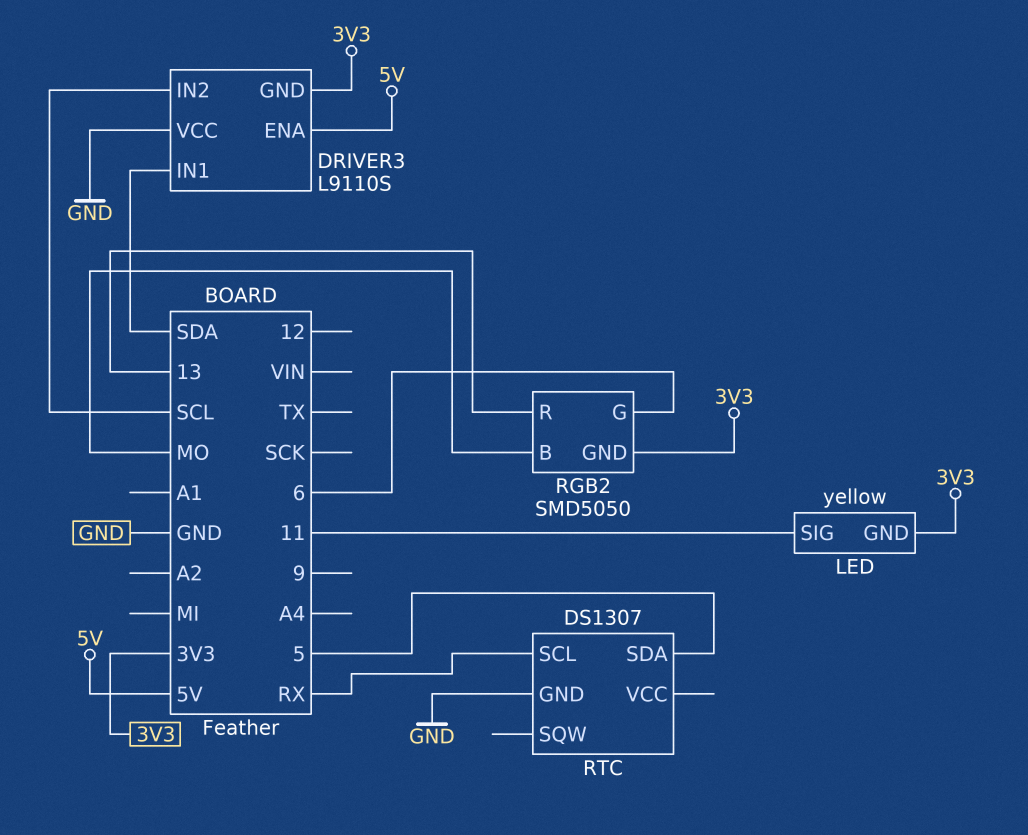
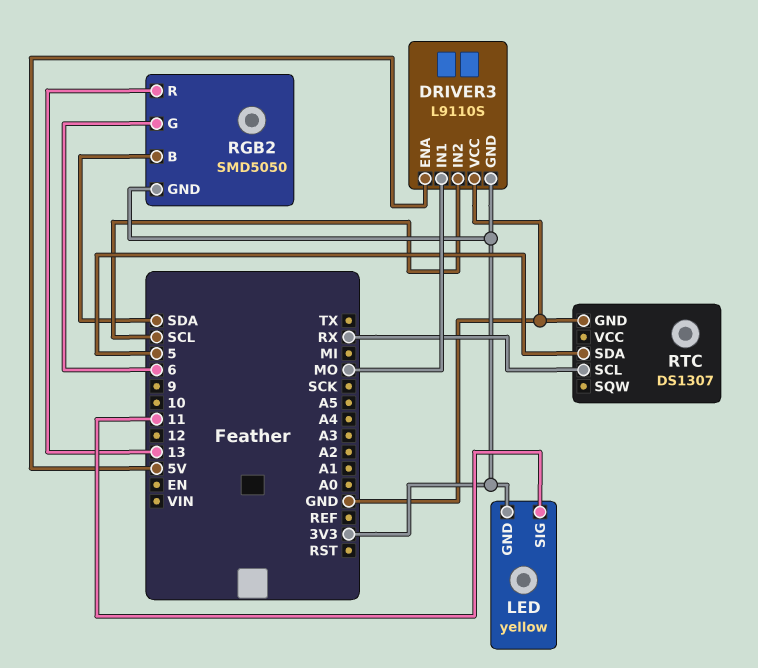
DRIVER3 pin IN1: SDA -> MO
RGB2 pin B: MO -> SDA

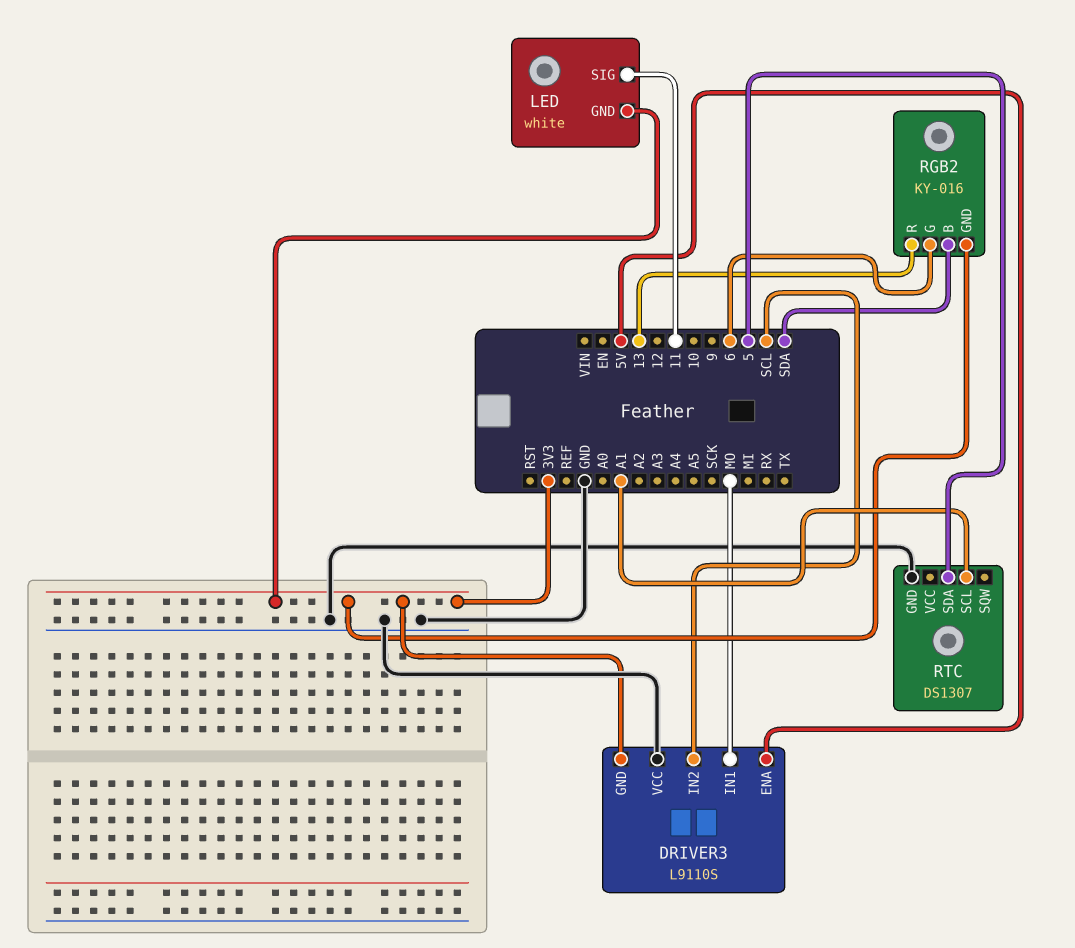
LED: yellow -> white
RGB2: SMD5050 -> KY-016
RTC pin SCL: RX -> A1

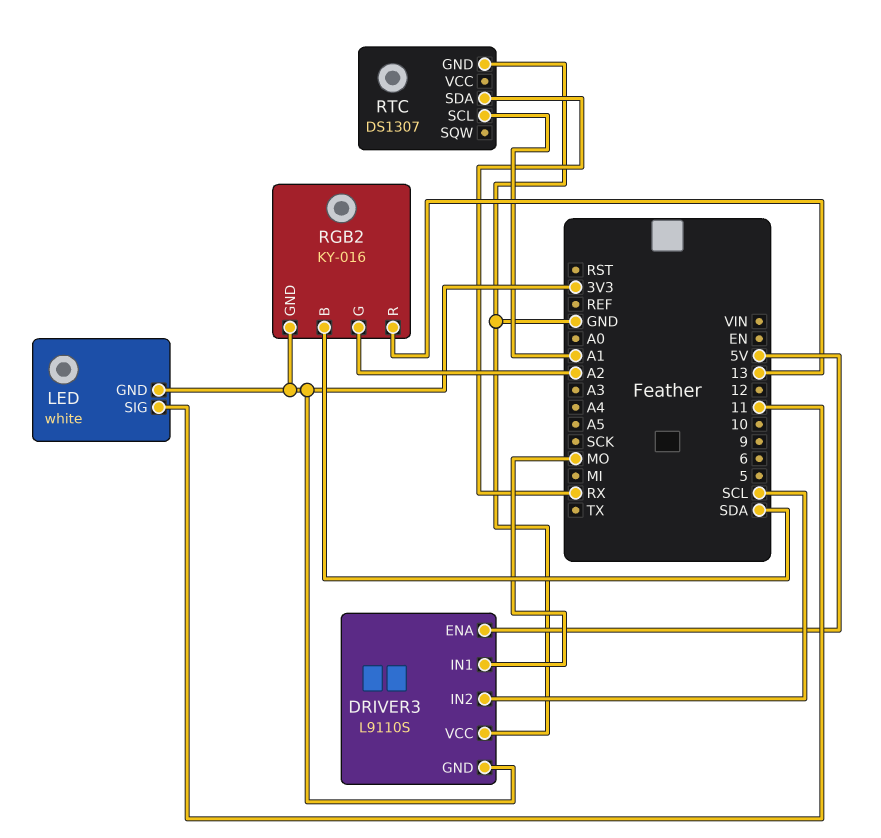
RGB2 pin G: 6 -> A2
RTC pin SDA: 5 -> RX

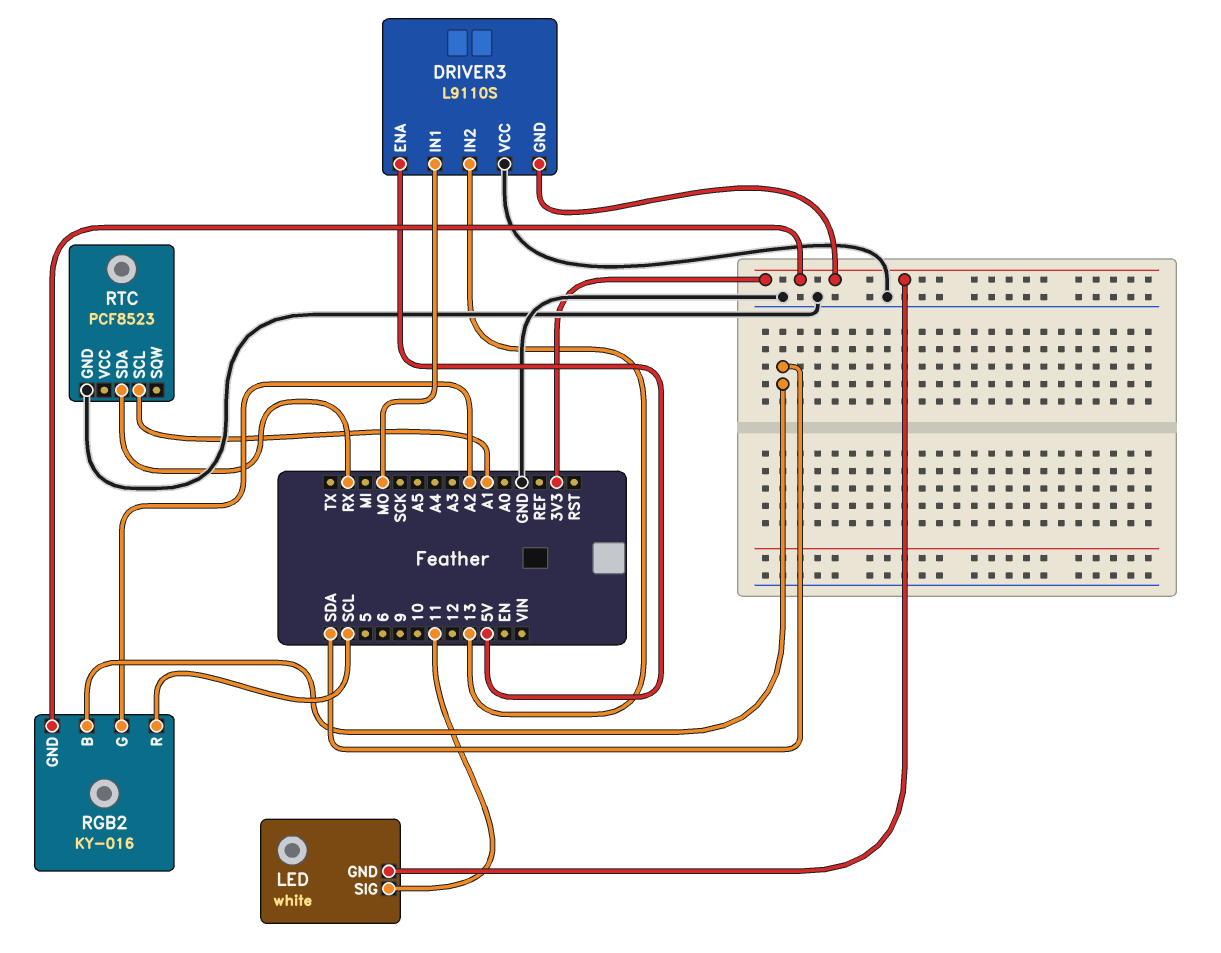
DRIVER3 pin IN2: SCL -> 13
RGB2 pin R: 13 -> SCL
RTC: DS1307 -> PCF8523

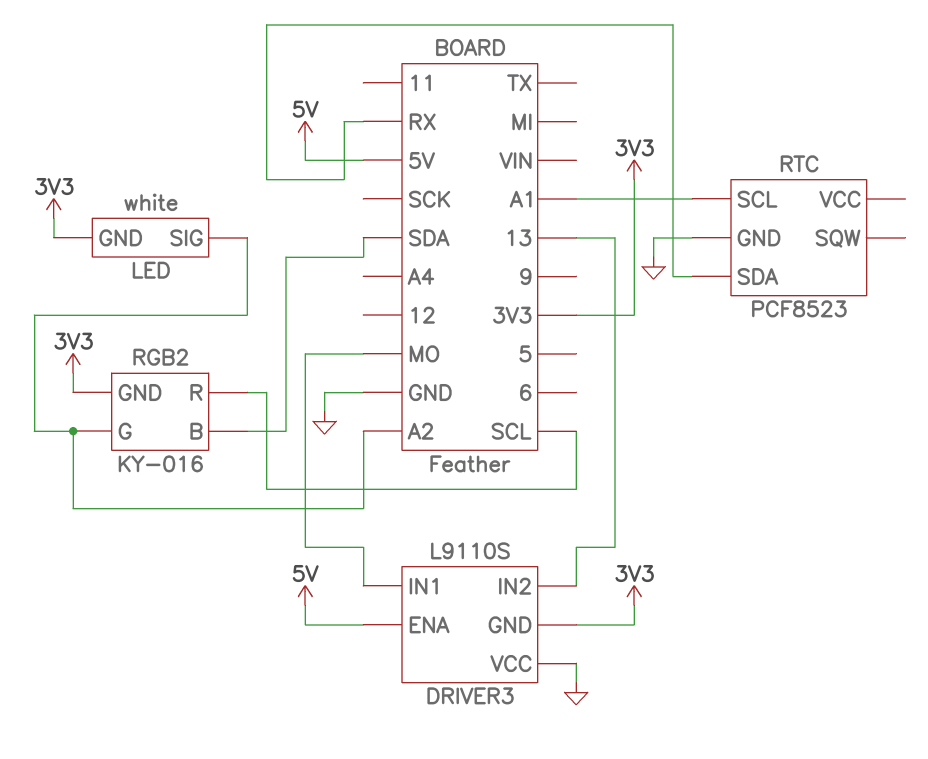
LED pin SIG: 11 -> A2

